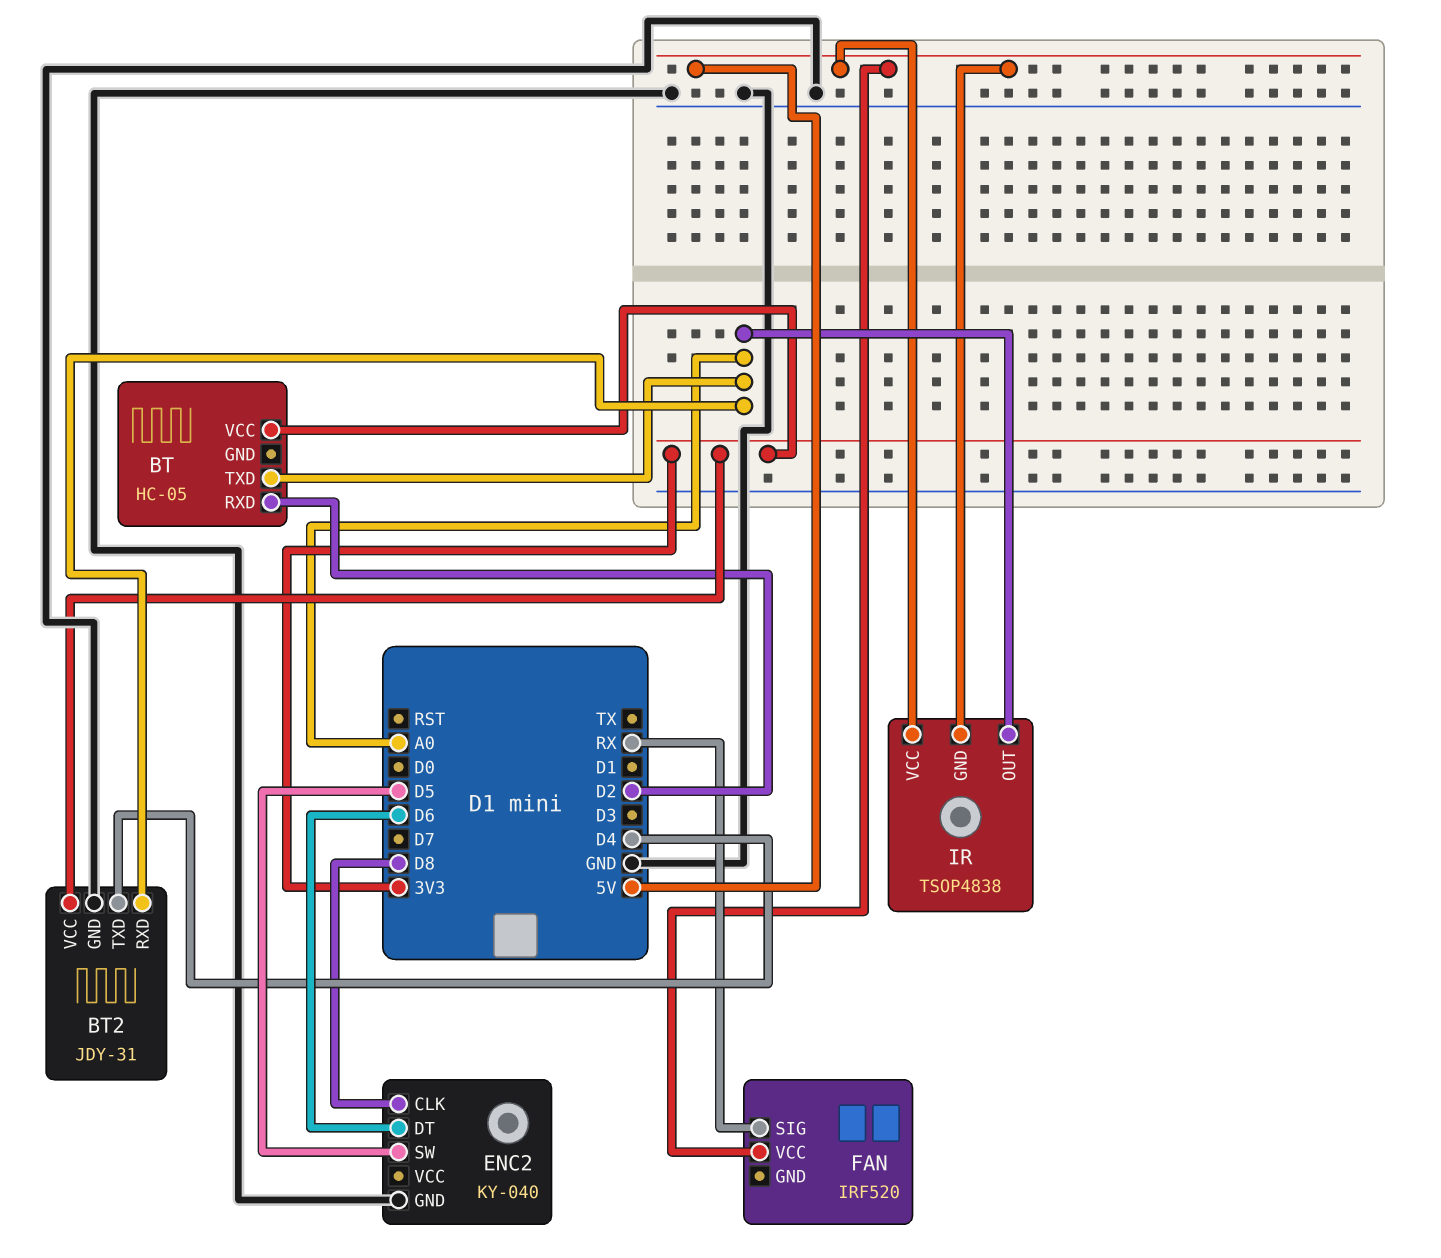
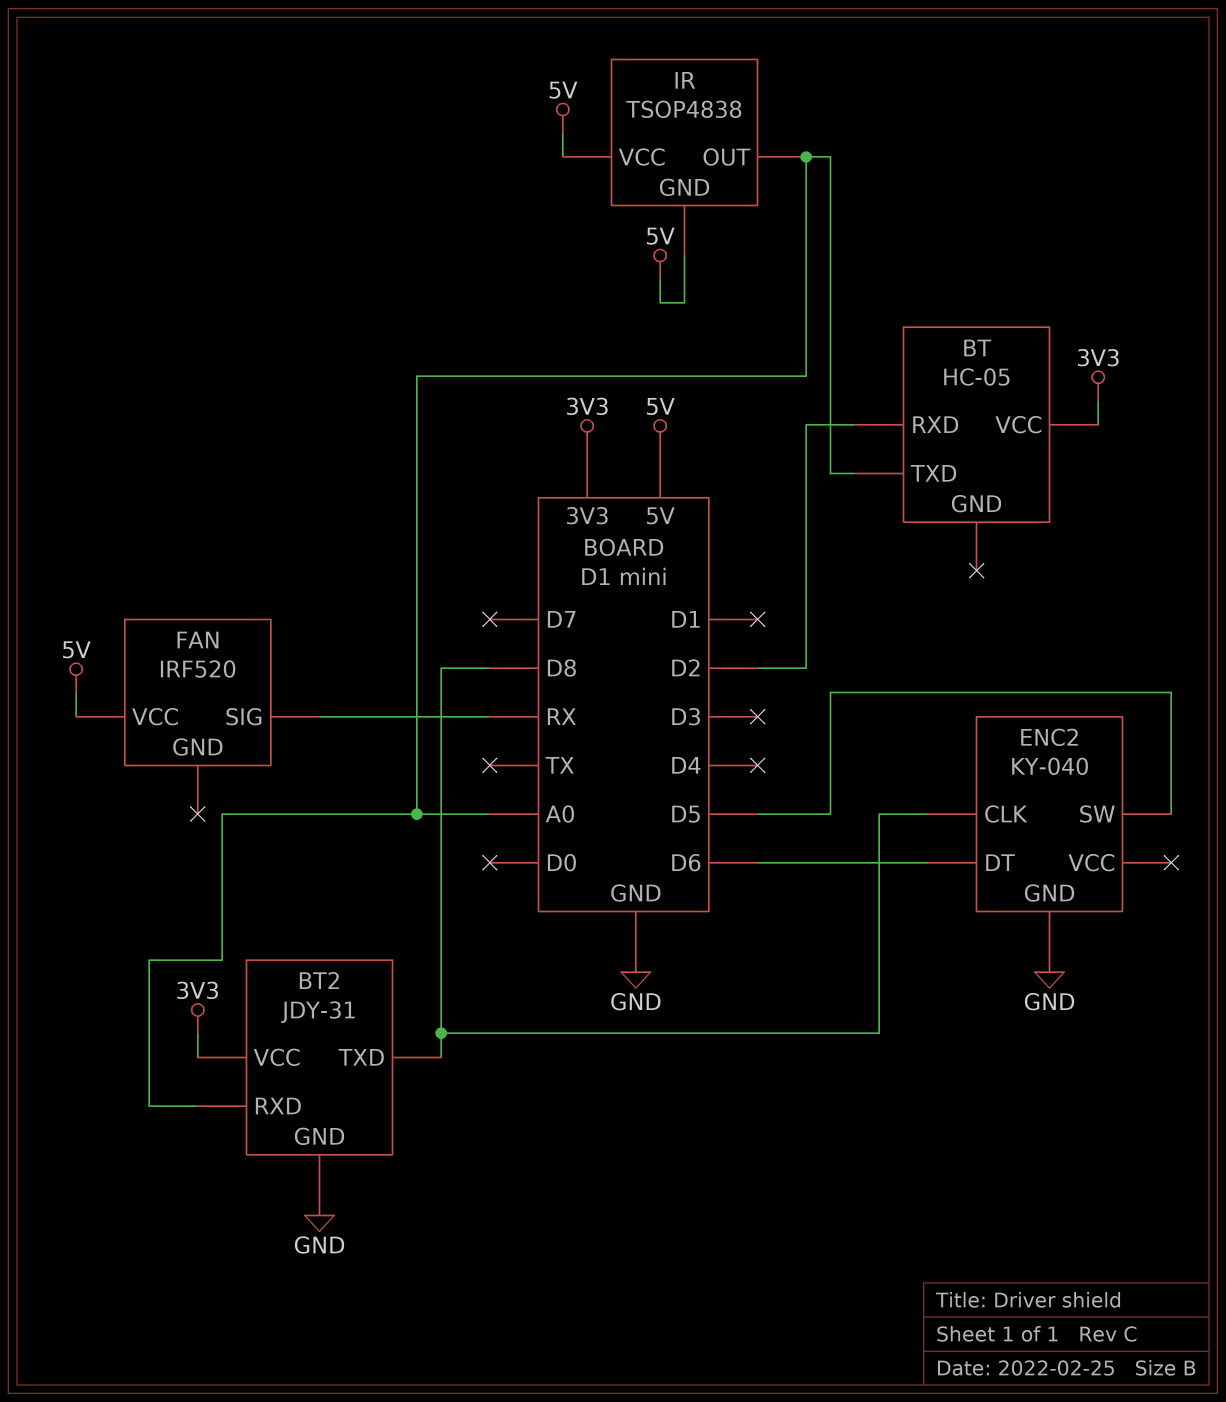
BT2 pin TXD: D4 -> D8

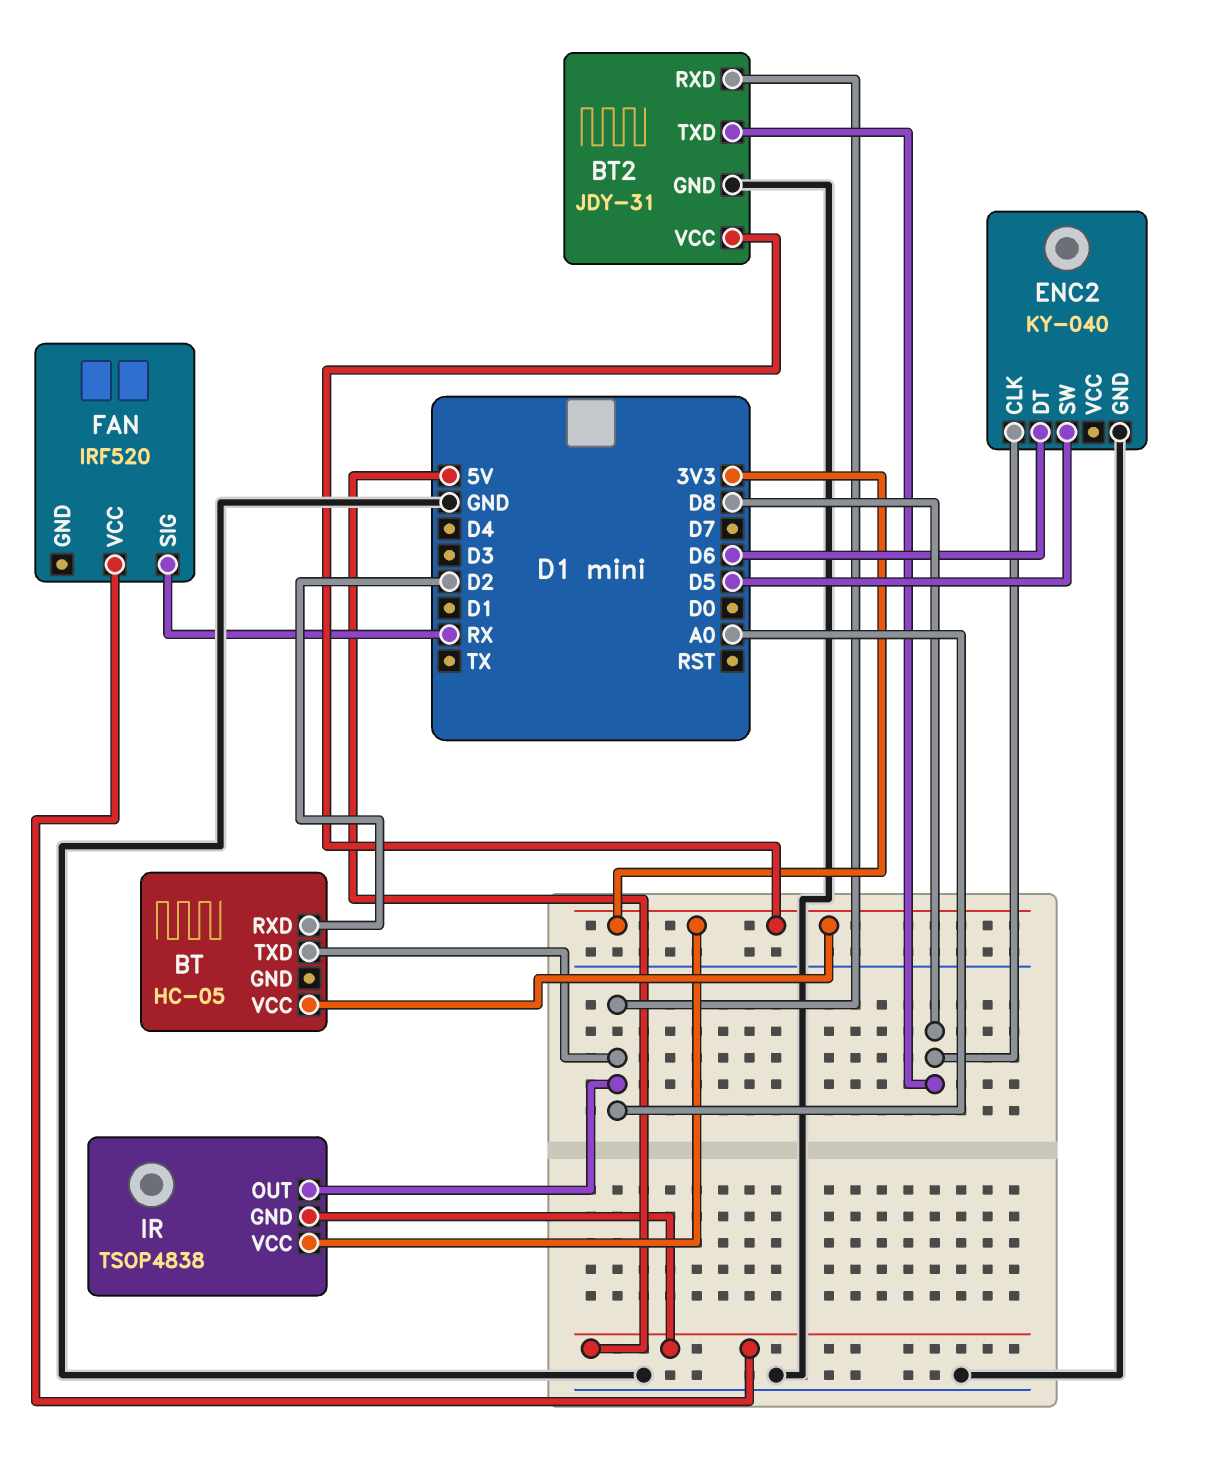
IR pin VCC: 5V -> 3V3

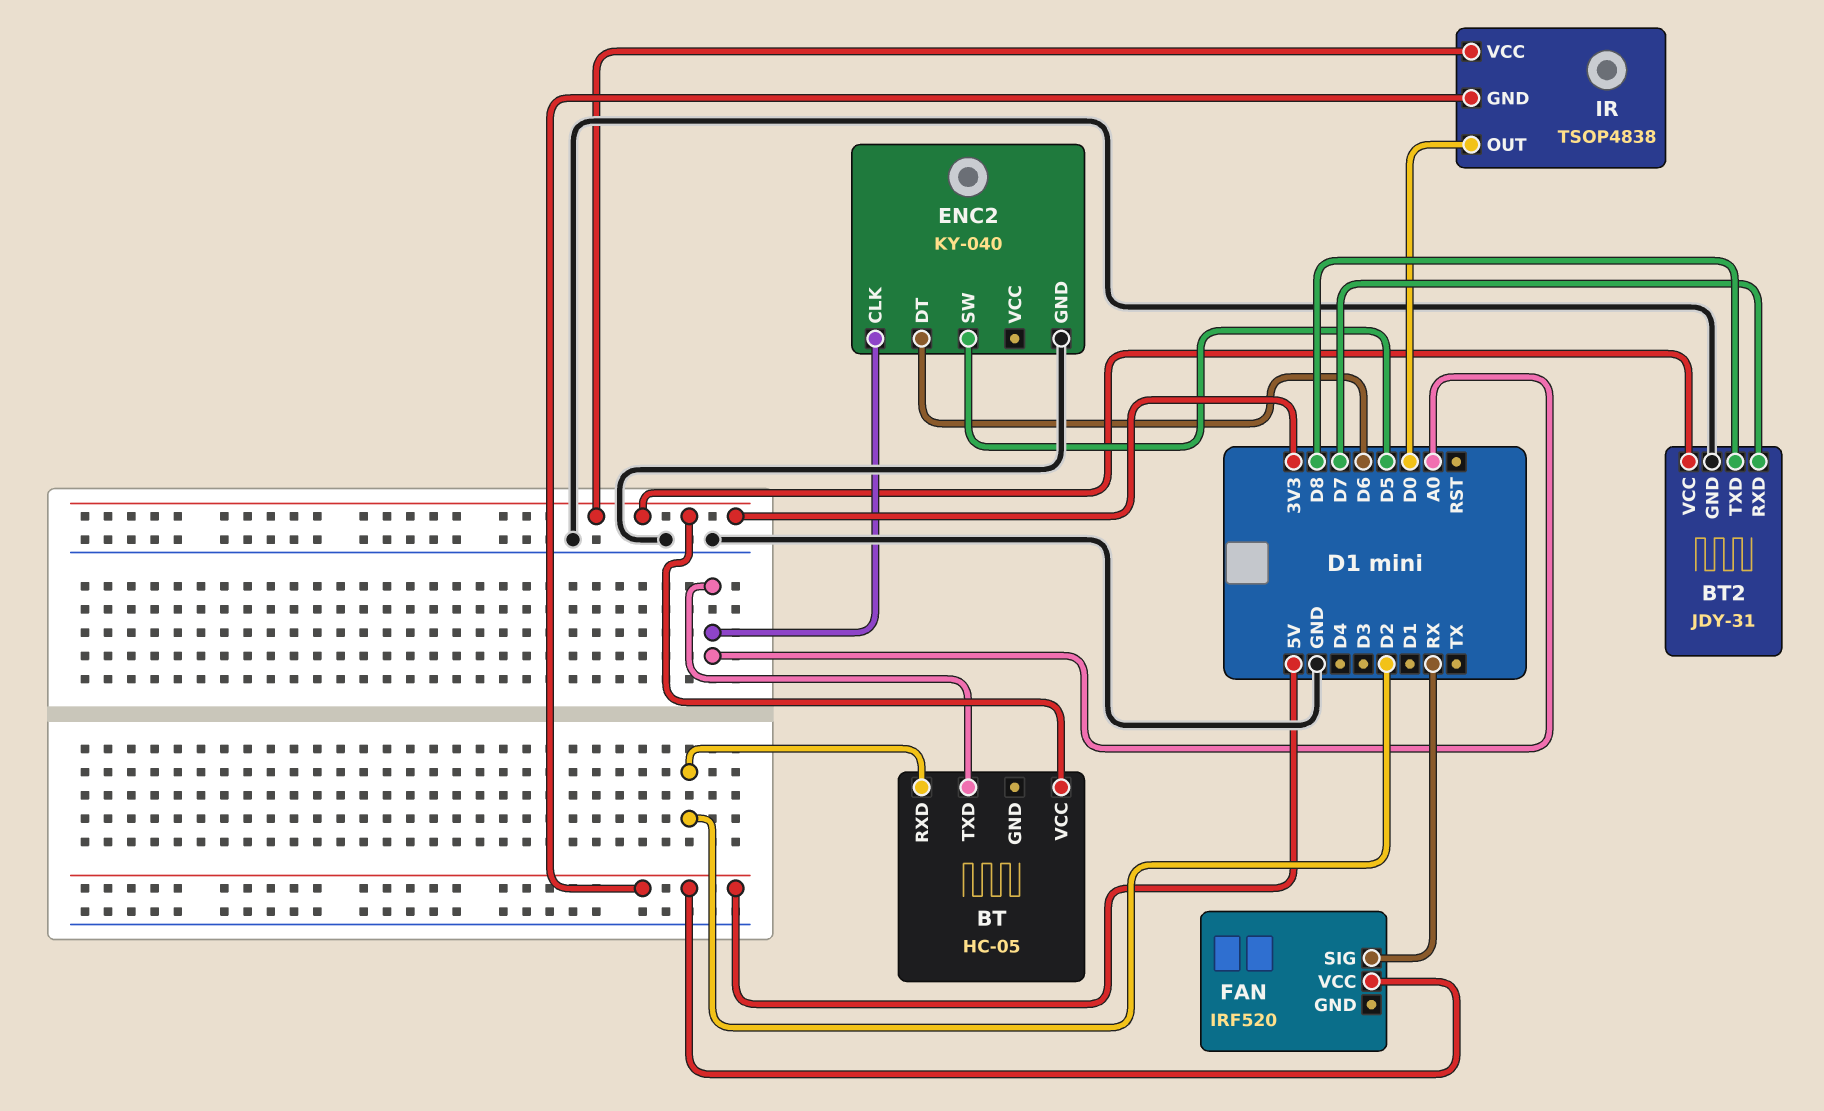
BT2 pin RXD: A0 -> D7
ENC2 pin CLK: D8 -> A0
IR pin OUT: A0 -> D0

